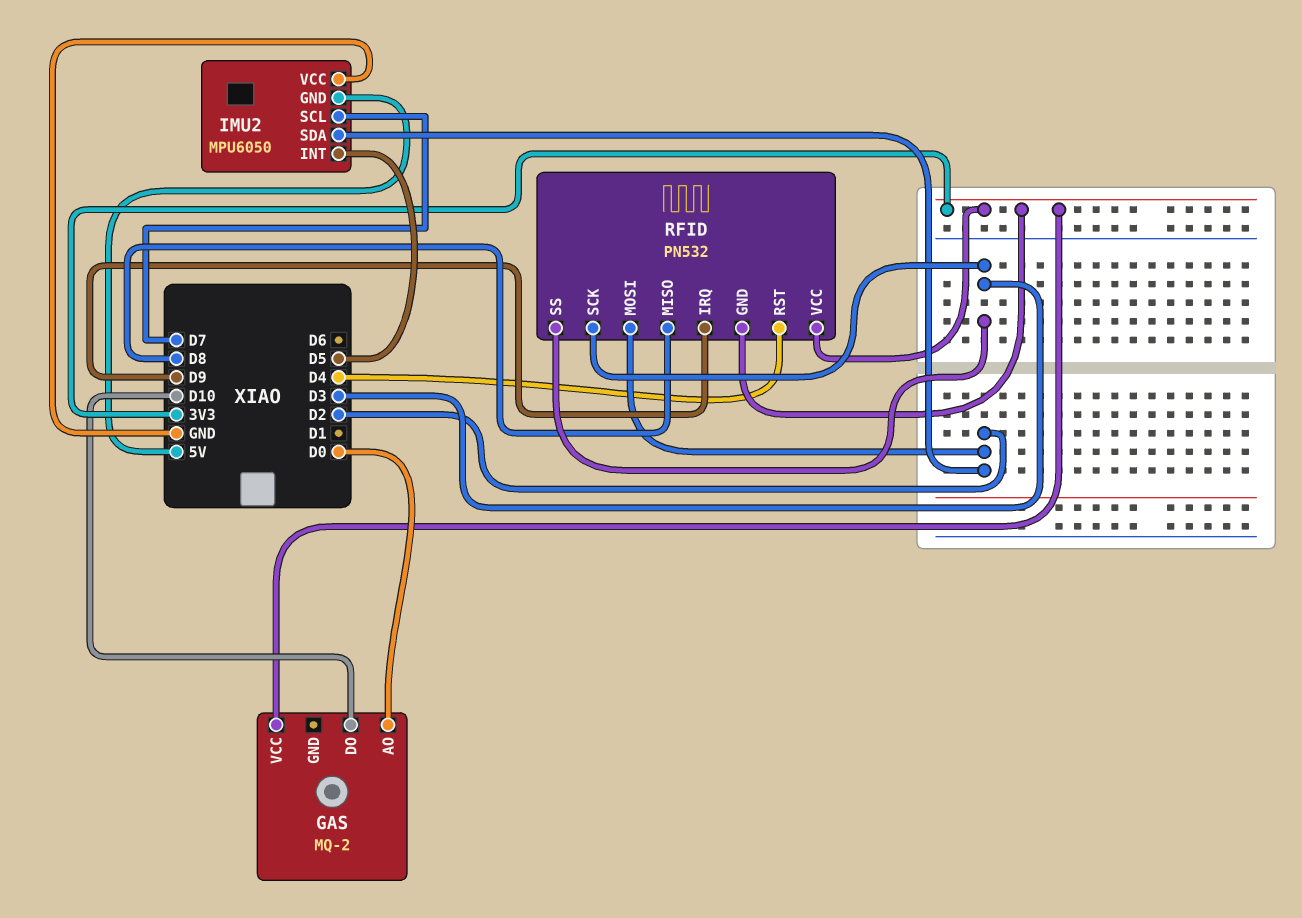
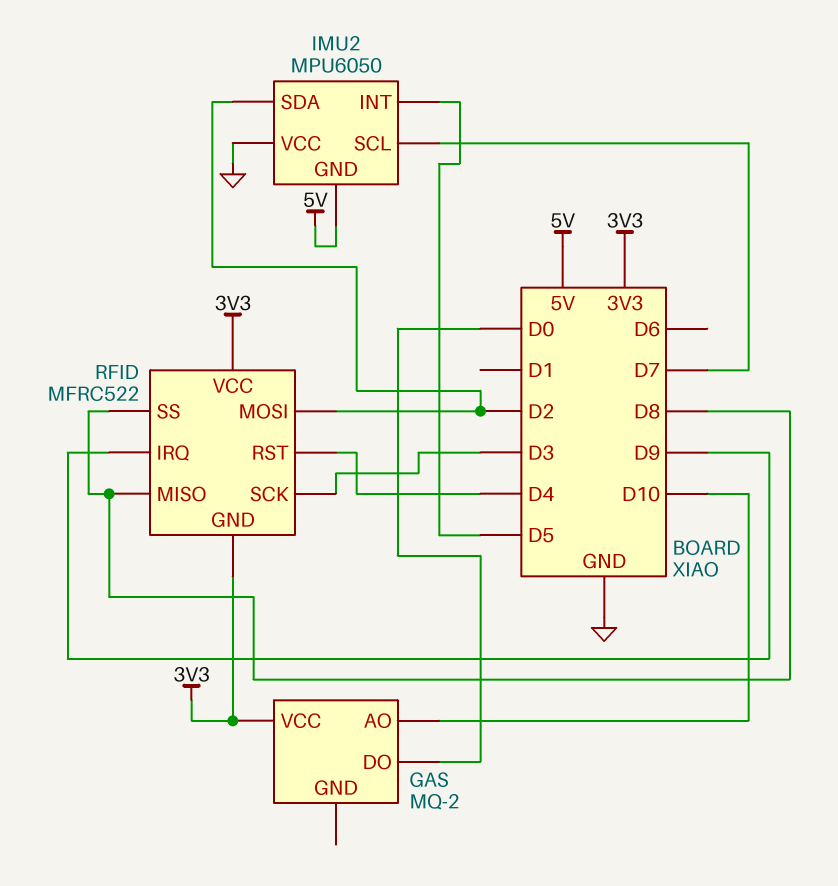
GAS pin AO: D0 -> D10
GAS pin DO: D10 -> D0
RFID: PN532 -> MFRC522
RFID pin SS: D3 -> D8

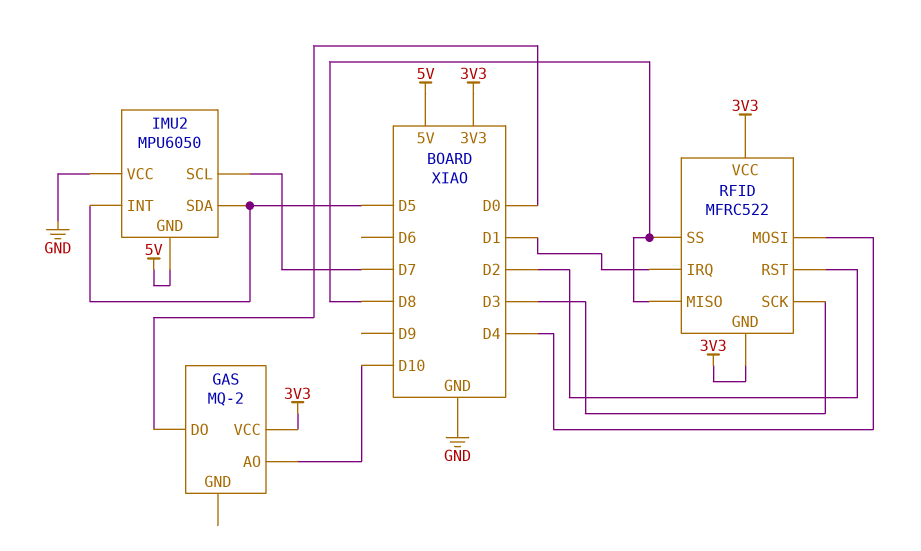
IMU2 pin SDA: D2 -> D5
RFID pin IRQ: D9 -> D1
RFID pin MOSI: D2 -> D4
RFID pin RST: D4 -> D2

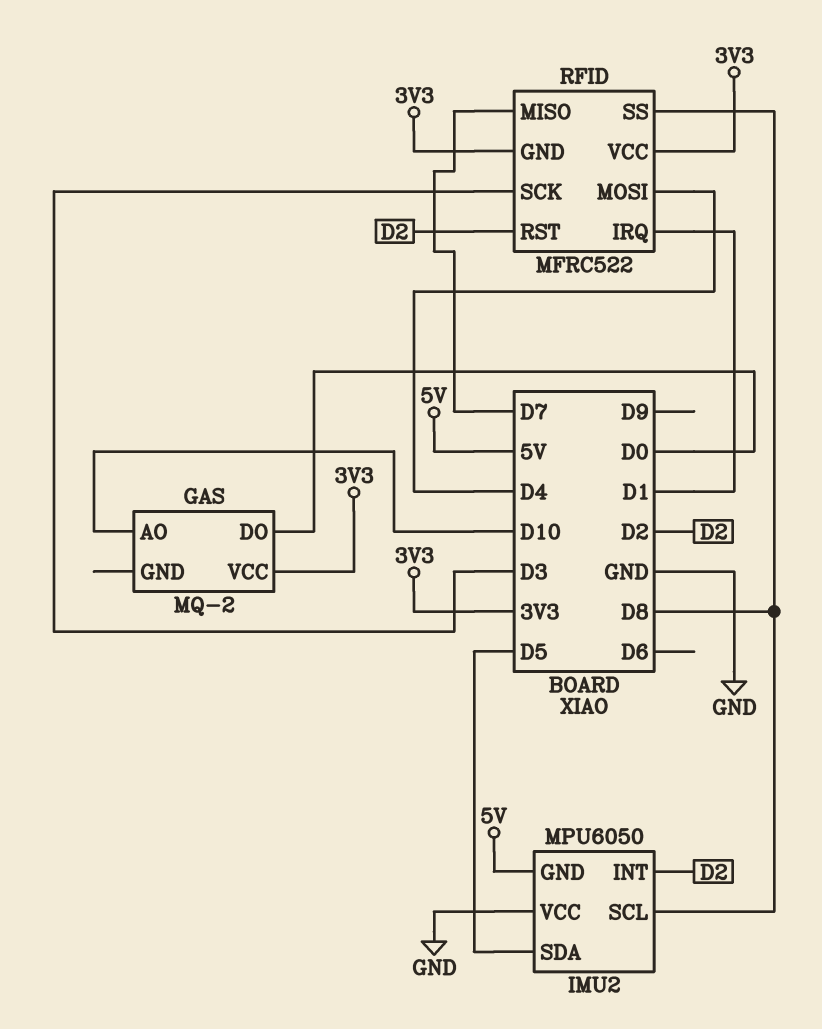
IMU2 pin INT: D5 -> D2
IMU2 pin SCL: D7 -> D8
RFID pin MISO: D8 -> D7

